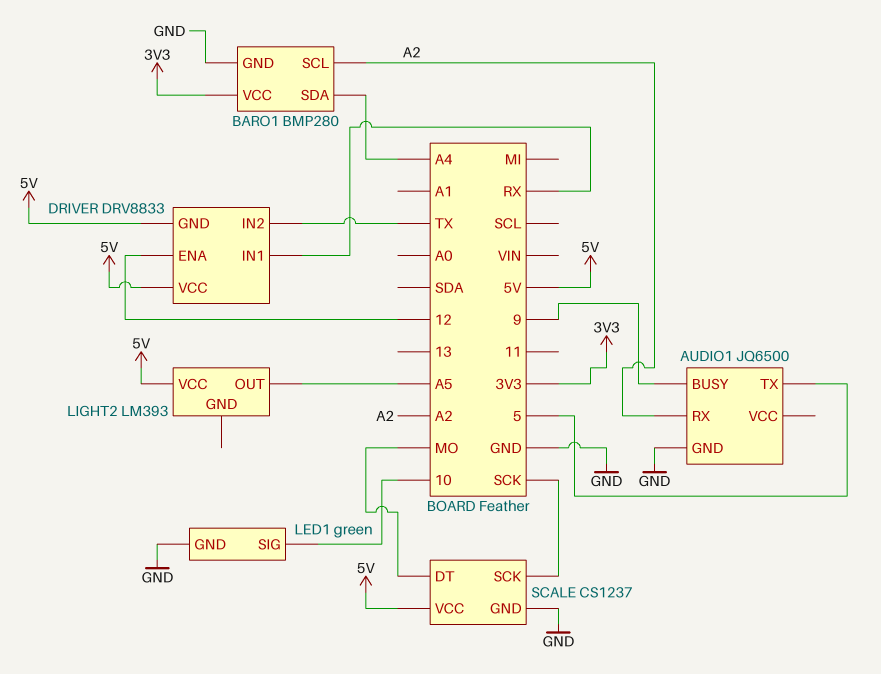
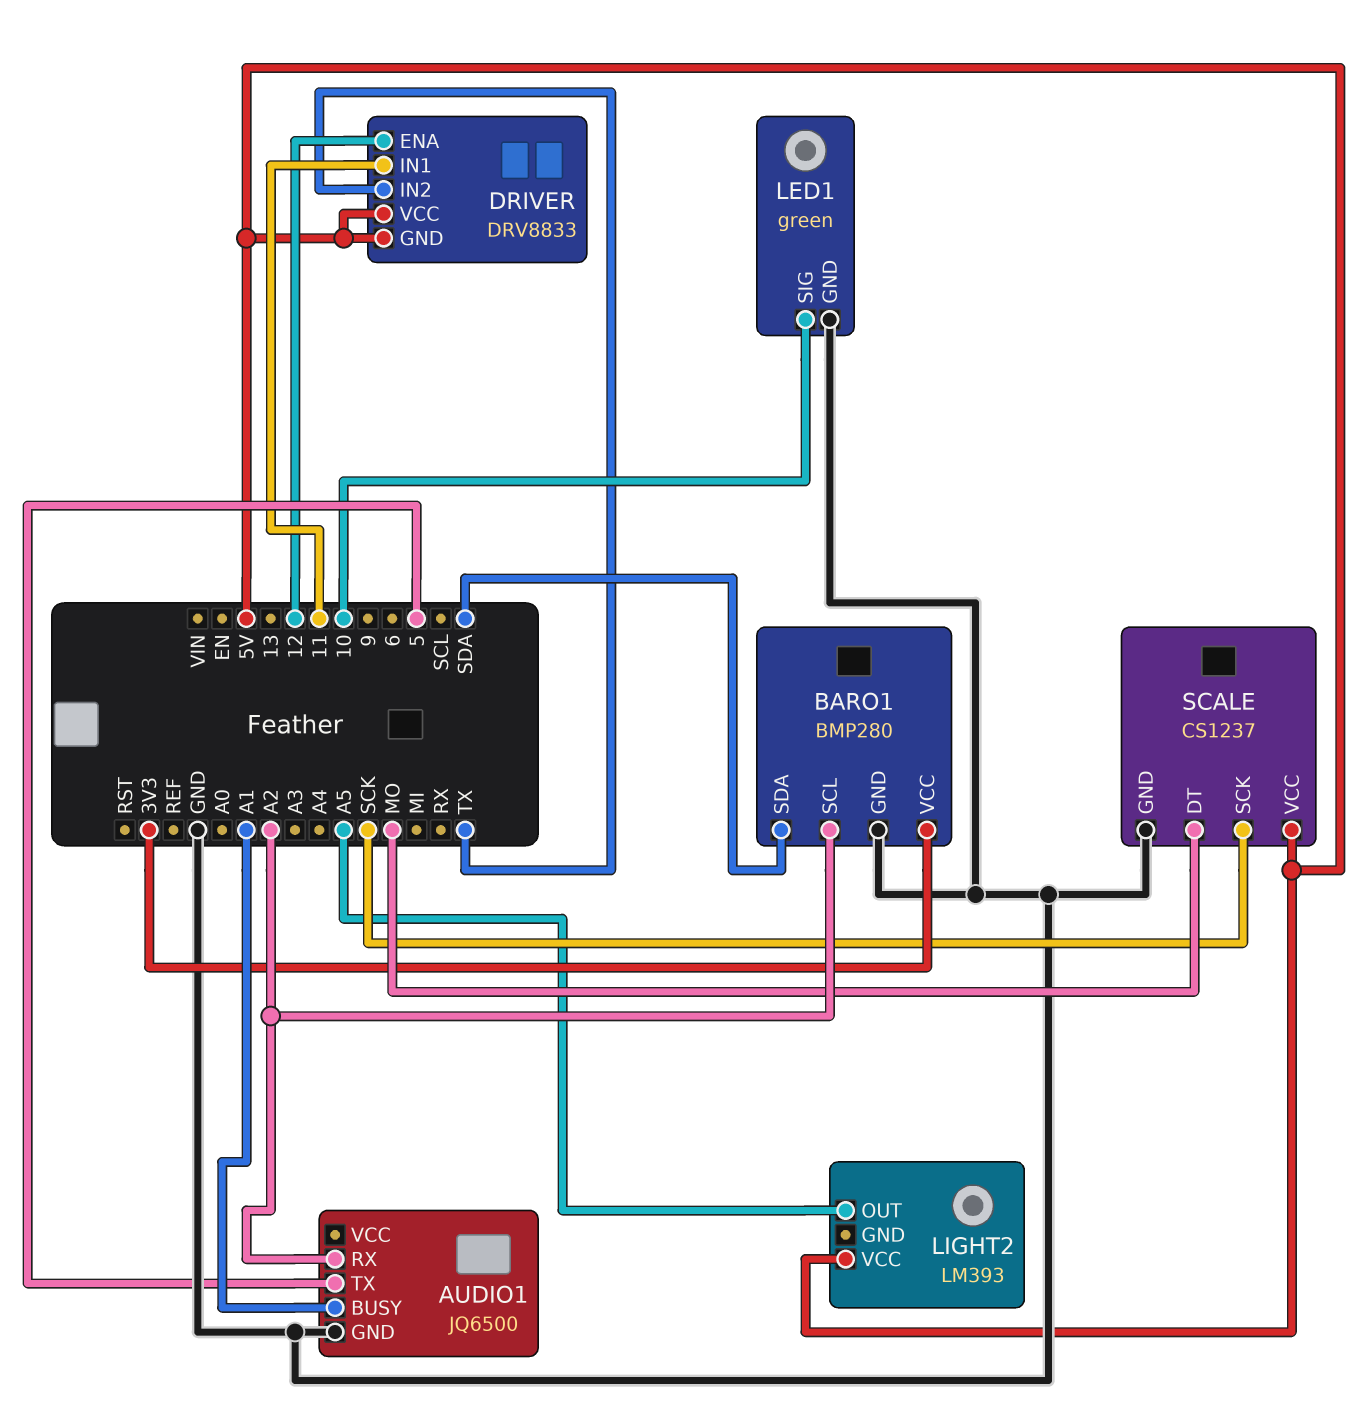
AUDIO1 pin BUSY: 9 -> A1
BARO1 pin SDA: A4 -> SDA
DRIVER pin IN1: RX -> 11

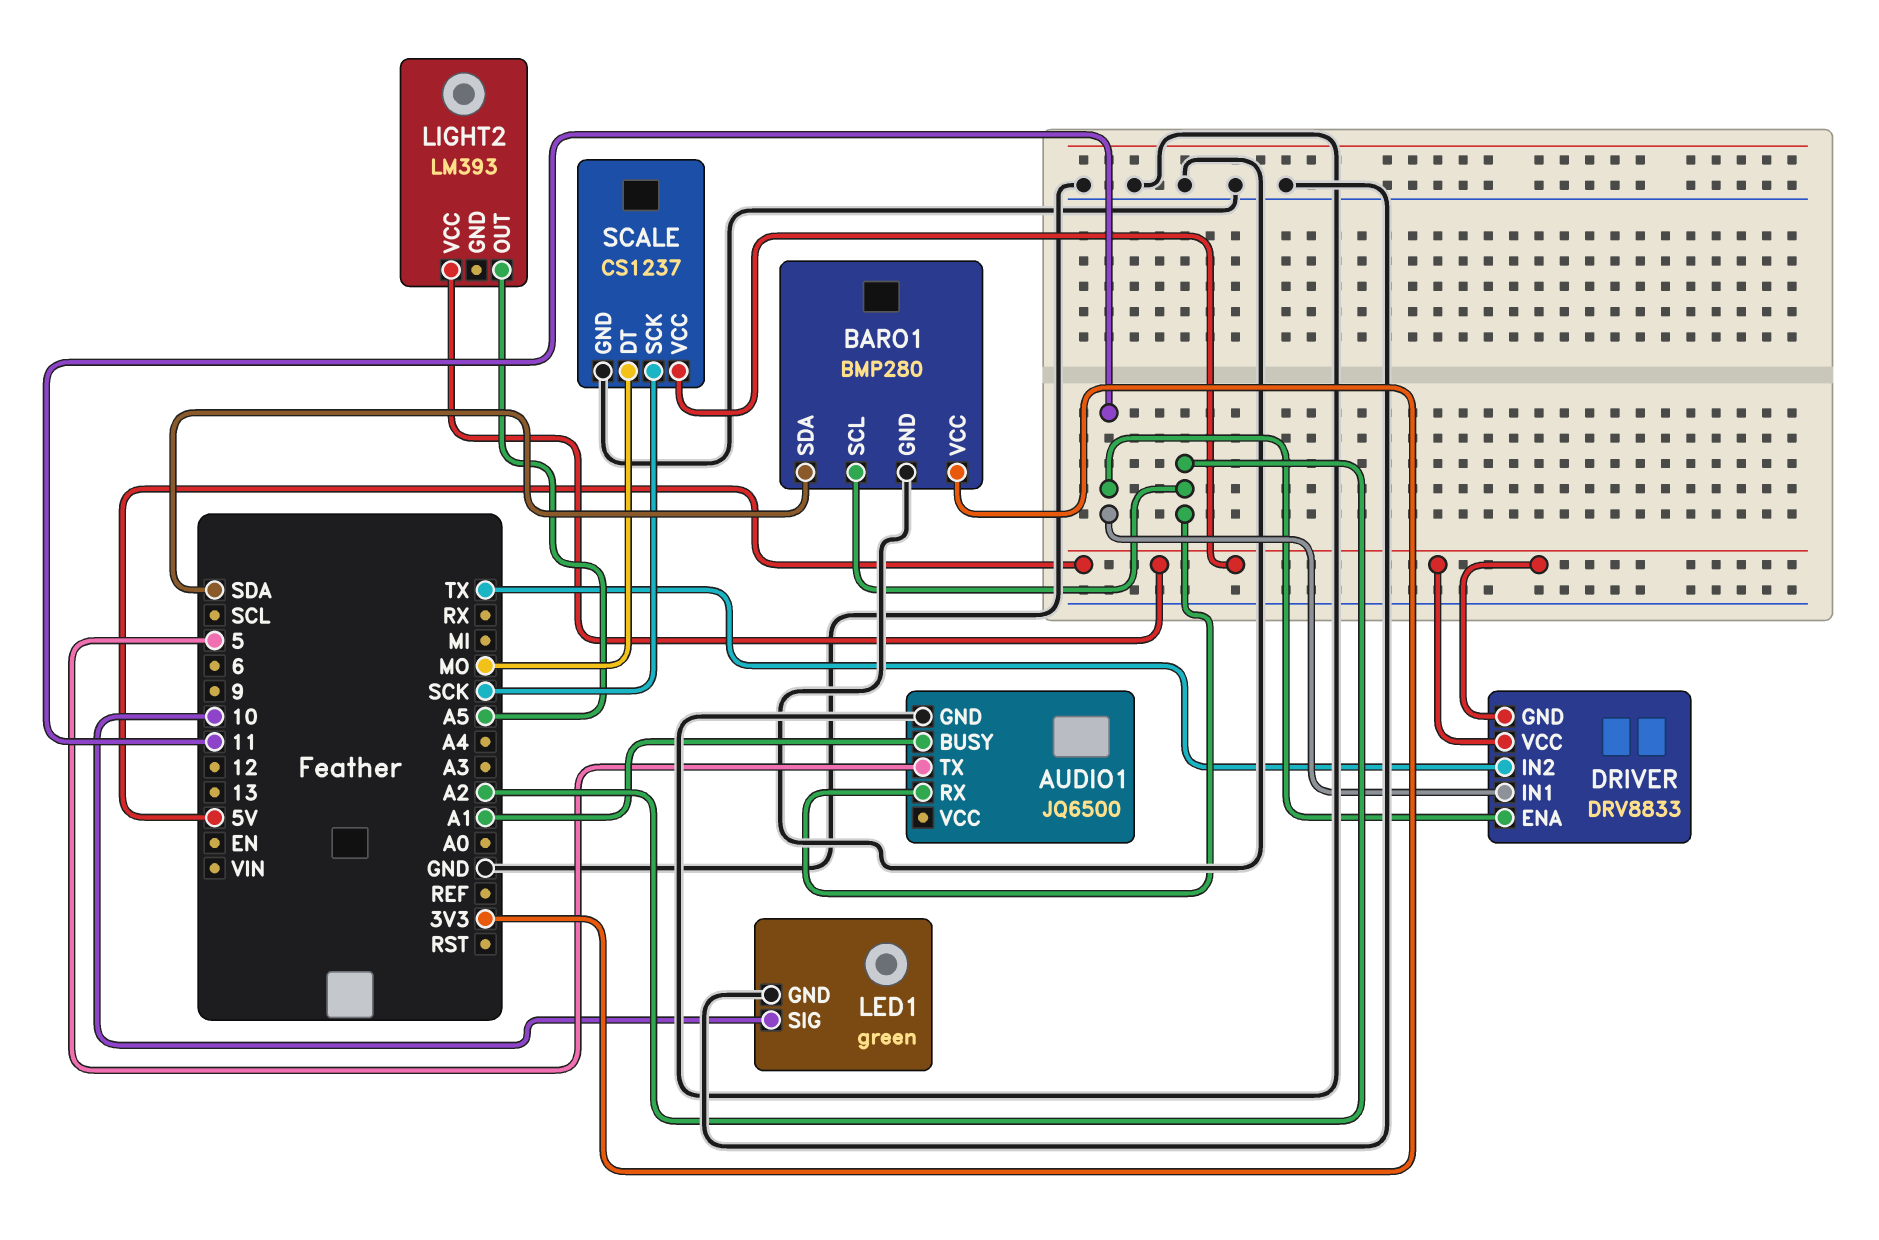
DRIVER pin ENA: 12 -> 11

